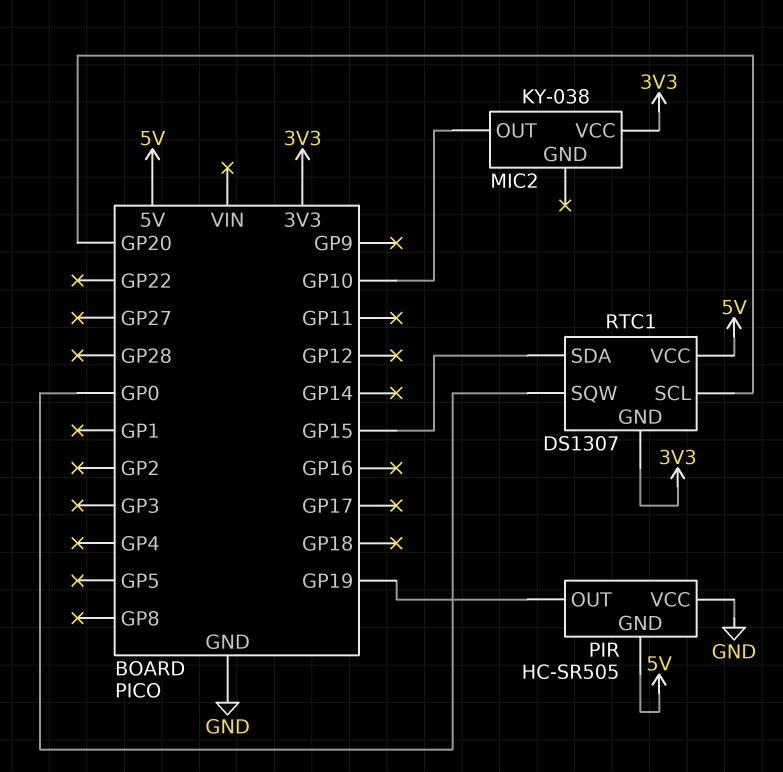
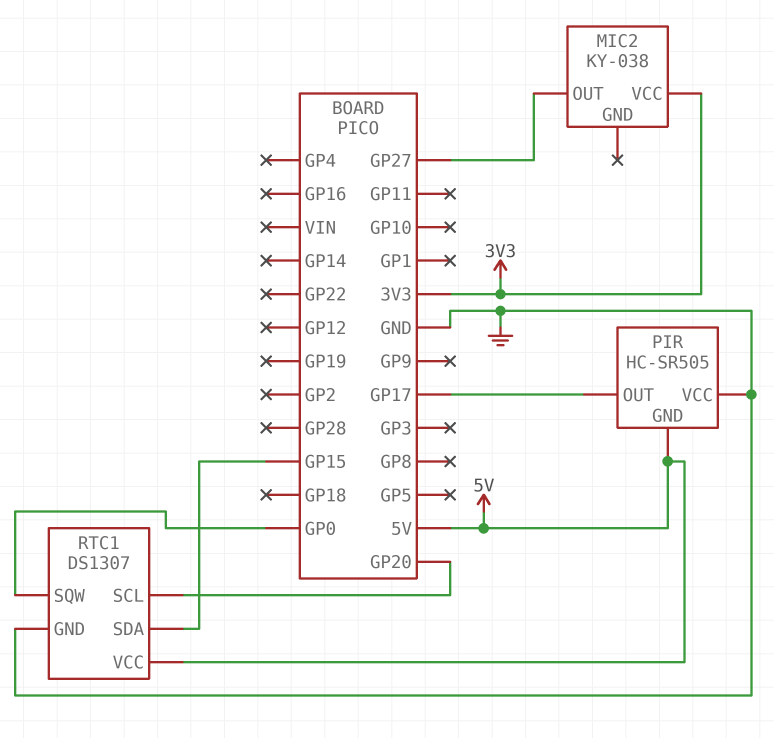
MIC2 pin OUT: GP10 -> GP27
PIR pin OUT: GP19 -> GP17
RTC1 pin GND: 3V3 -> GND

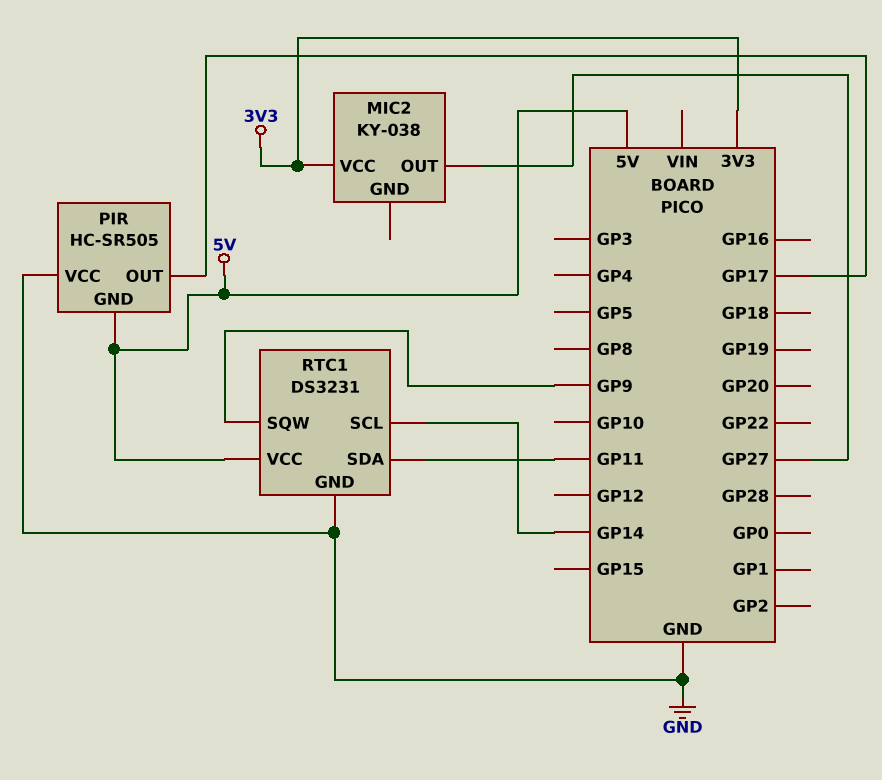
RTC1: DS1307 -> DS3231
RTC1 pin SCL: GP20 -> GP14
RTC1 pin SDA: GP15 -> GP11
RTC1 pin SQW: GP0 -> GP9

